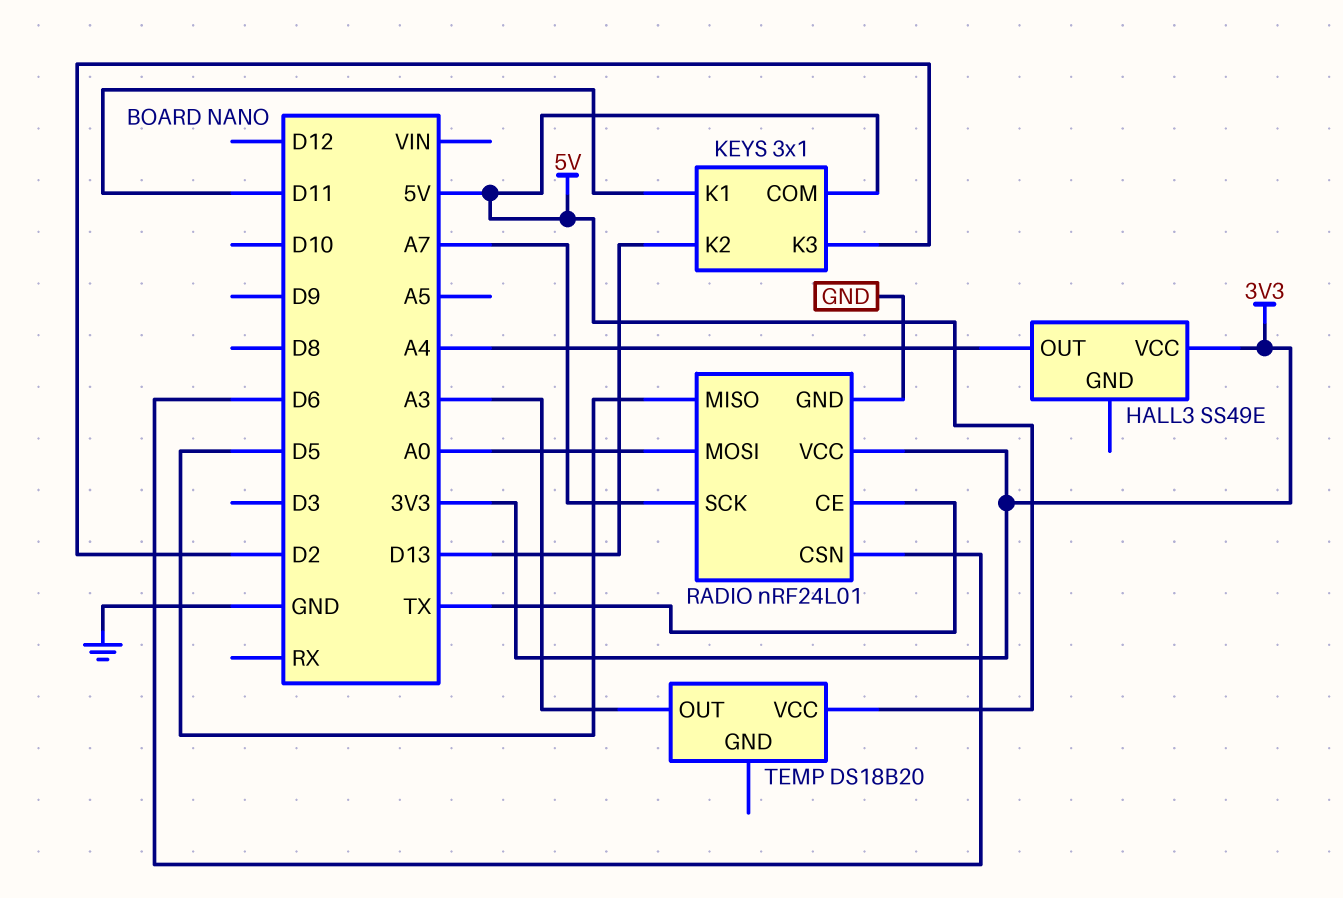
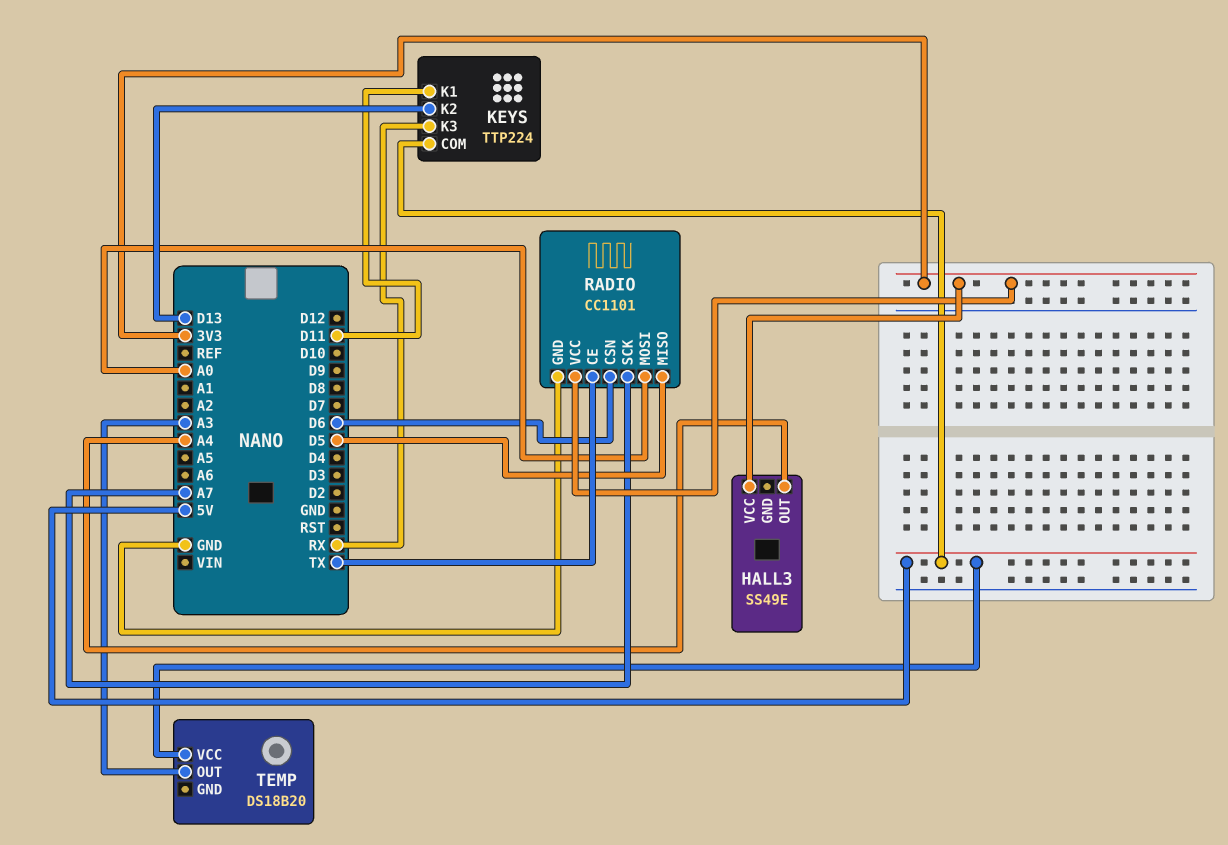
KEYS: 3x1 -> TTP224
KEYS pin K3: D2 -> RX
RADIO: nRF24L01 -> CC1101

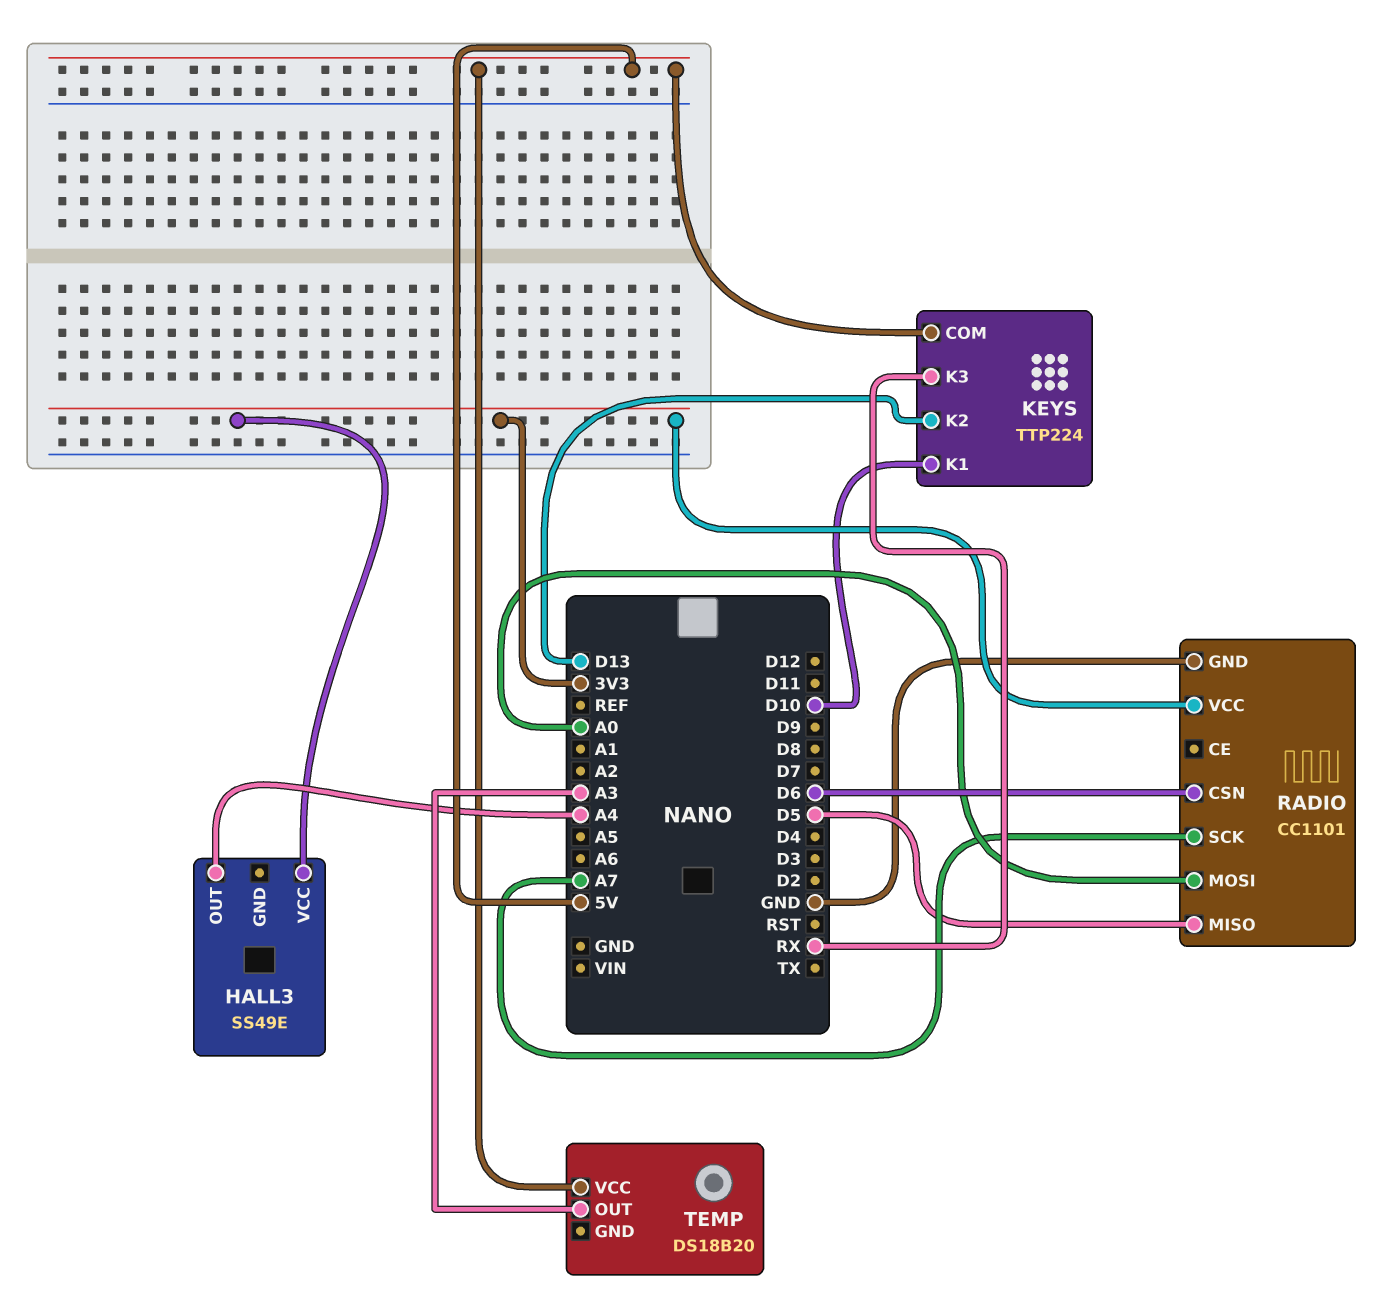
KEYS pin K1: D11 -> D10
RADIO pin CE: TX -> none

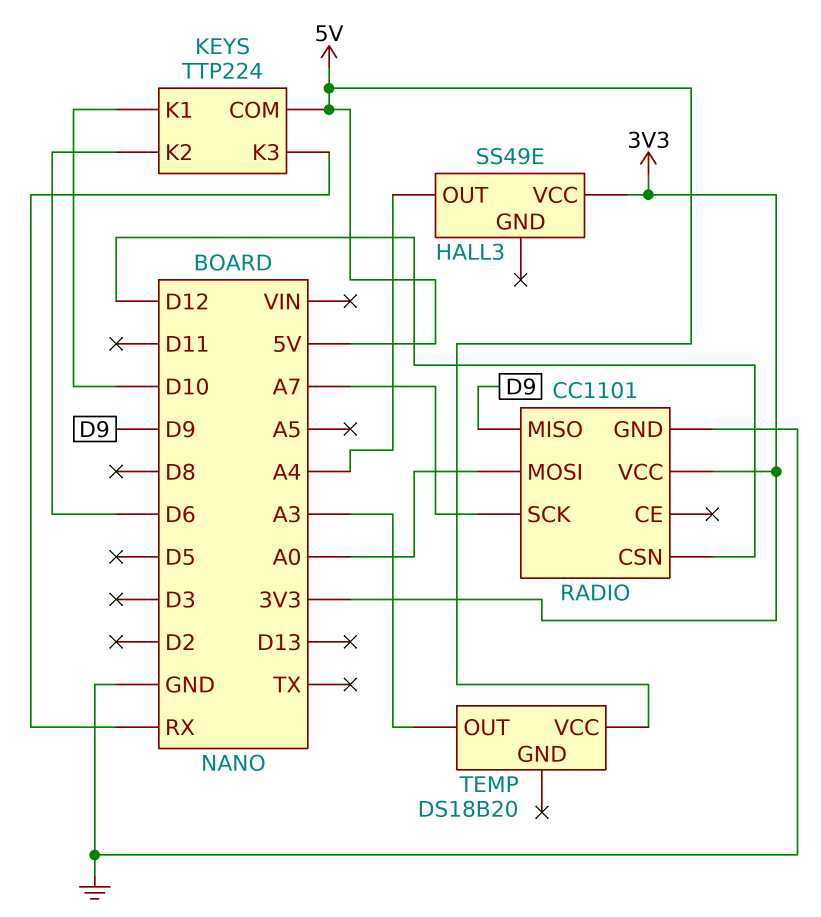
KEYS pin K2: D13 -> D6
RADIO pin CSN: D6 -> D12
RADIO pin MISO: D5 -> D9

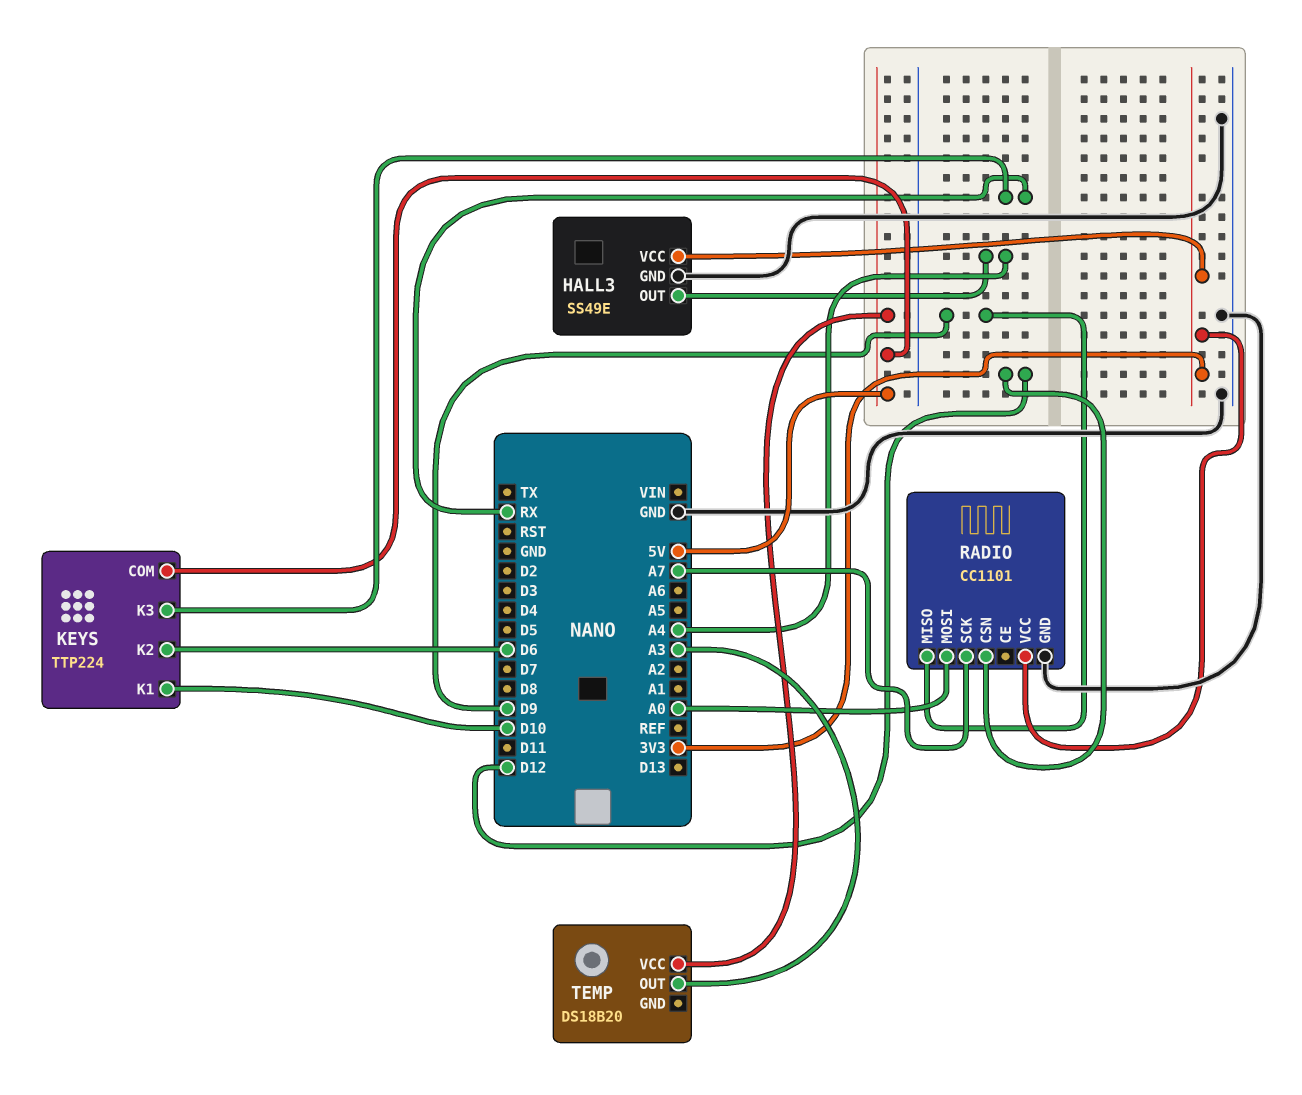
HALL3 pin GND: none -> GND

